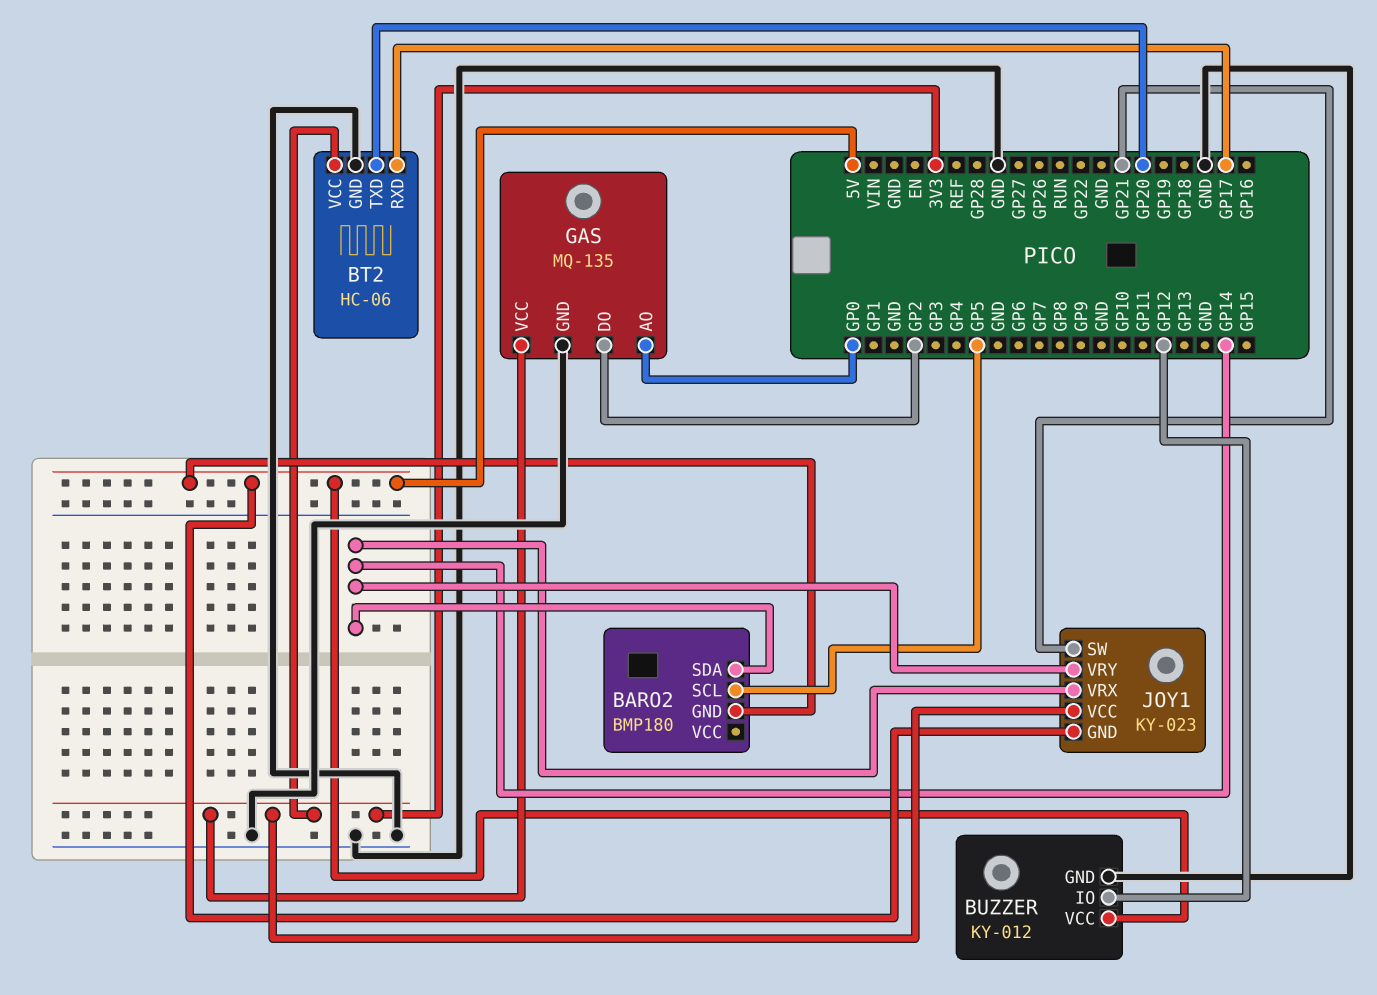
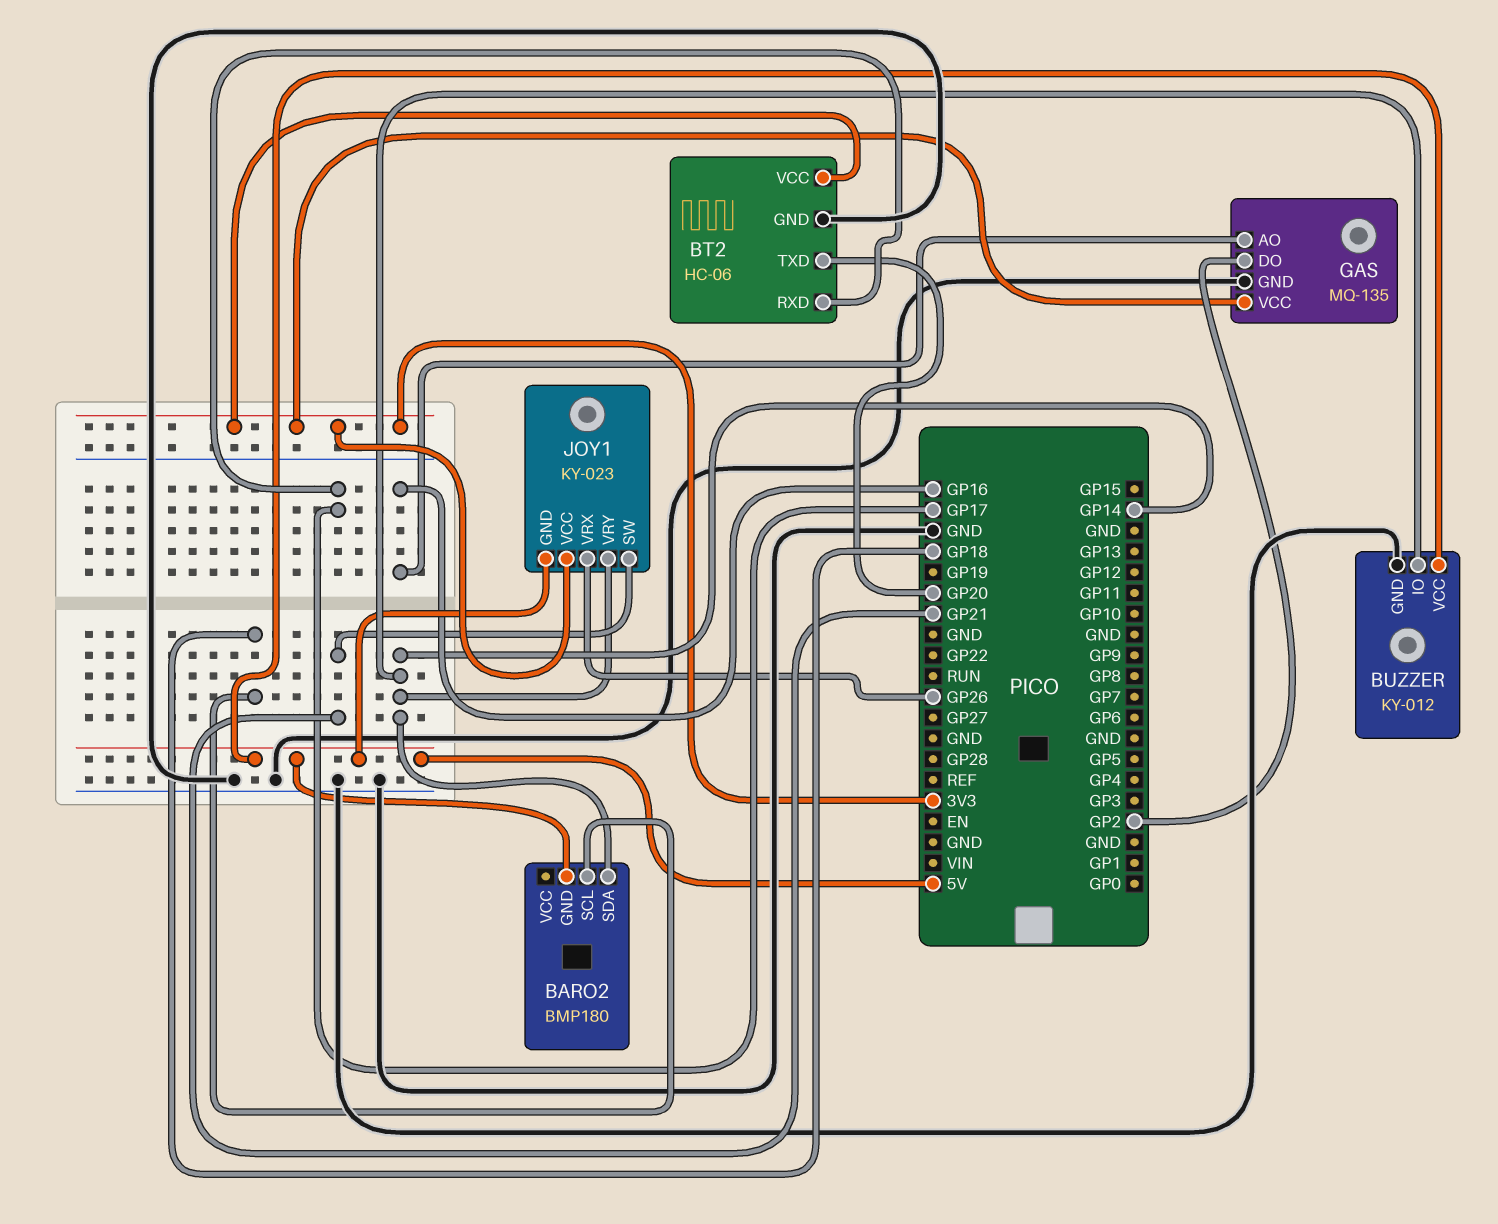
BARO2 pin SCL: GP5 -> GP18
BUZZER pin IO: GP12 -> GP14
GAS pin AO: GP0 -> GP16
JOY1 pin VRX: GP14 -> GP26

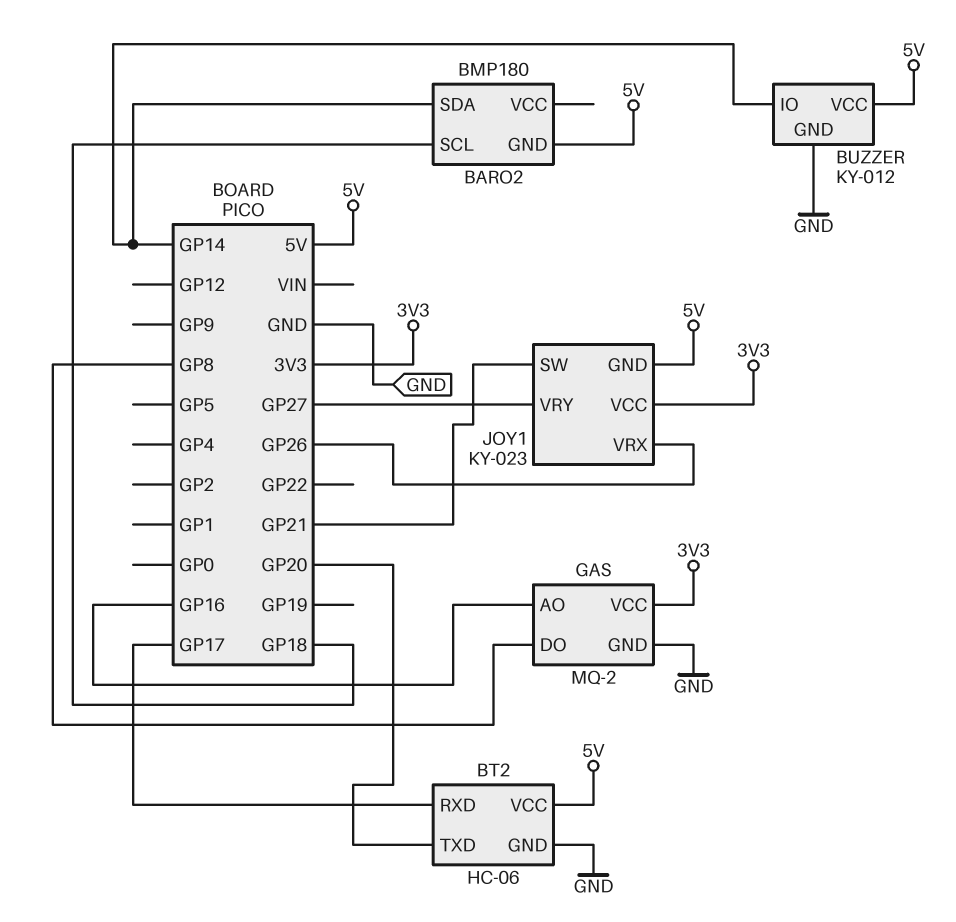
BT2 pin VCC: 3V3 -> 5V
GAS: MQ-135 -> MQ-2
GAS pin DO: GP2 -> GP8
JOY1 pin VRY: GP14 -> GP27

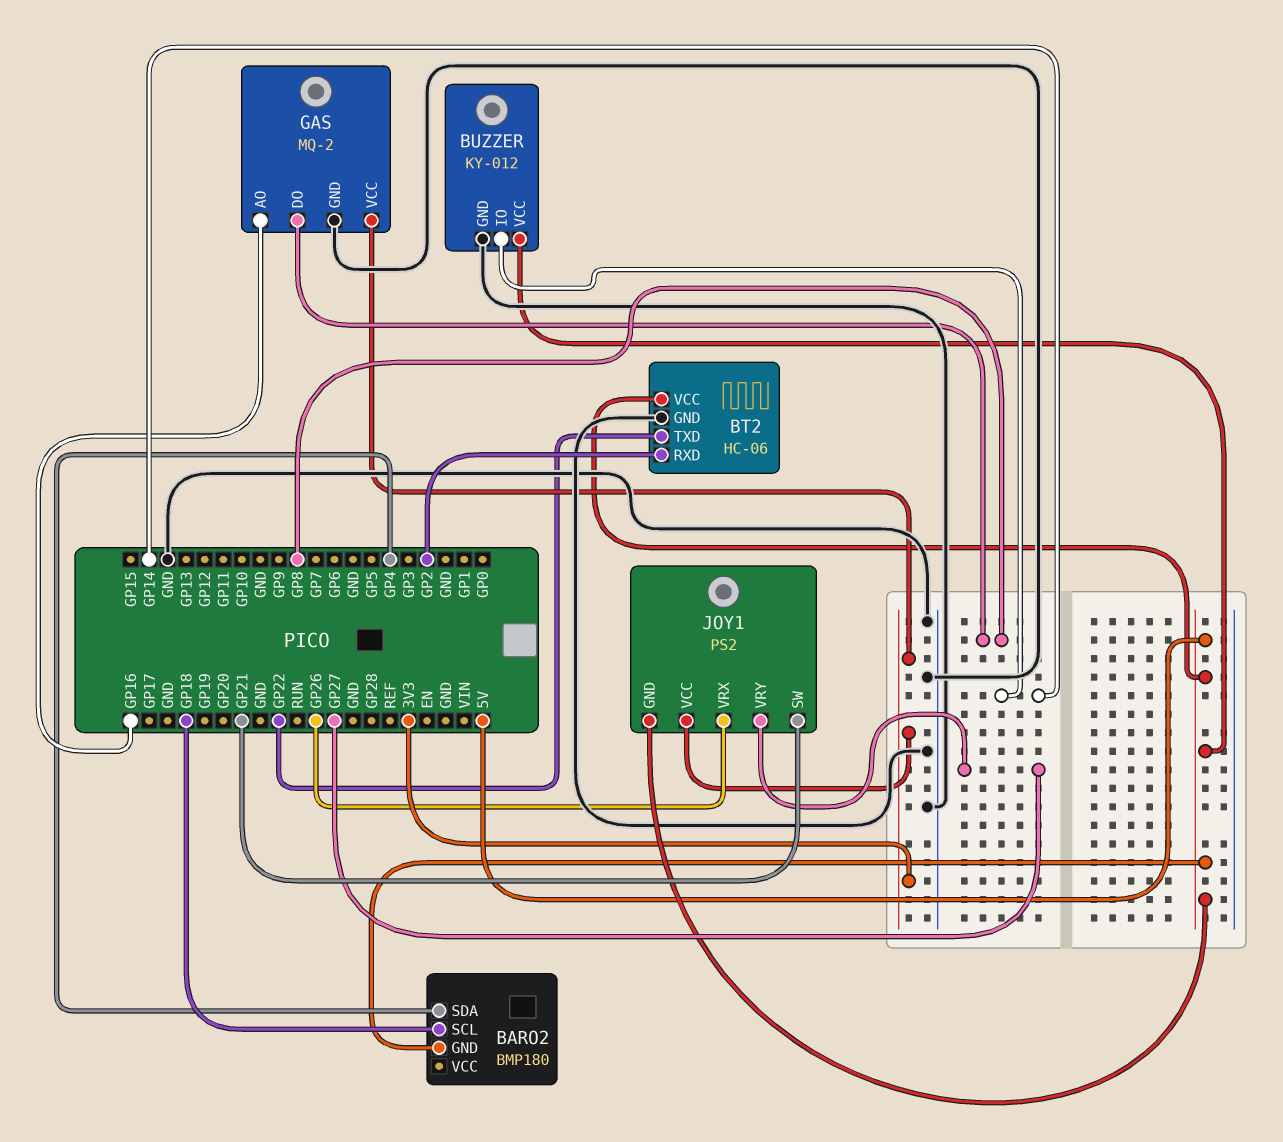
BARO2 pin SDA: GP14 -> GP4
BT2 pin RXD: GP17 -> GP2
BT2 pin TXD: GP20 -> GP22
JOY1: KY-023 -> PS2

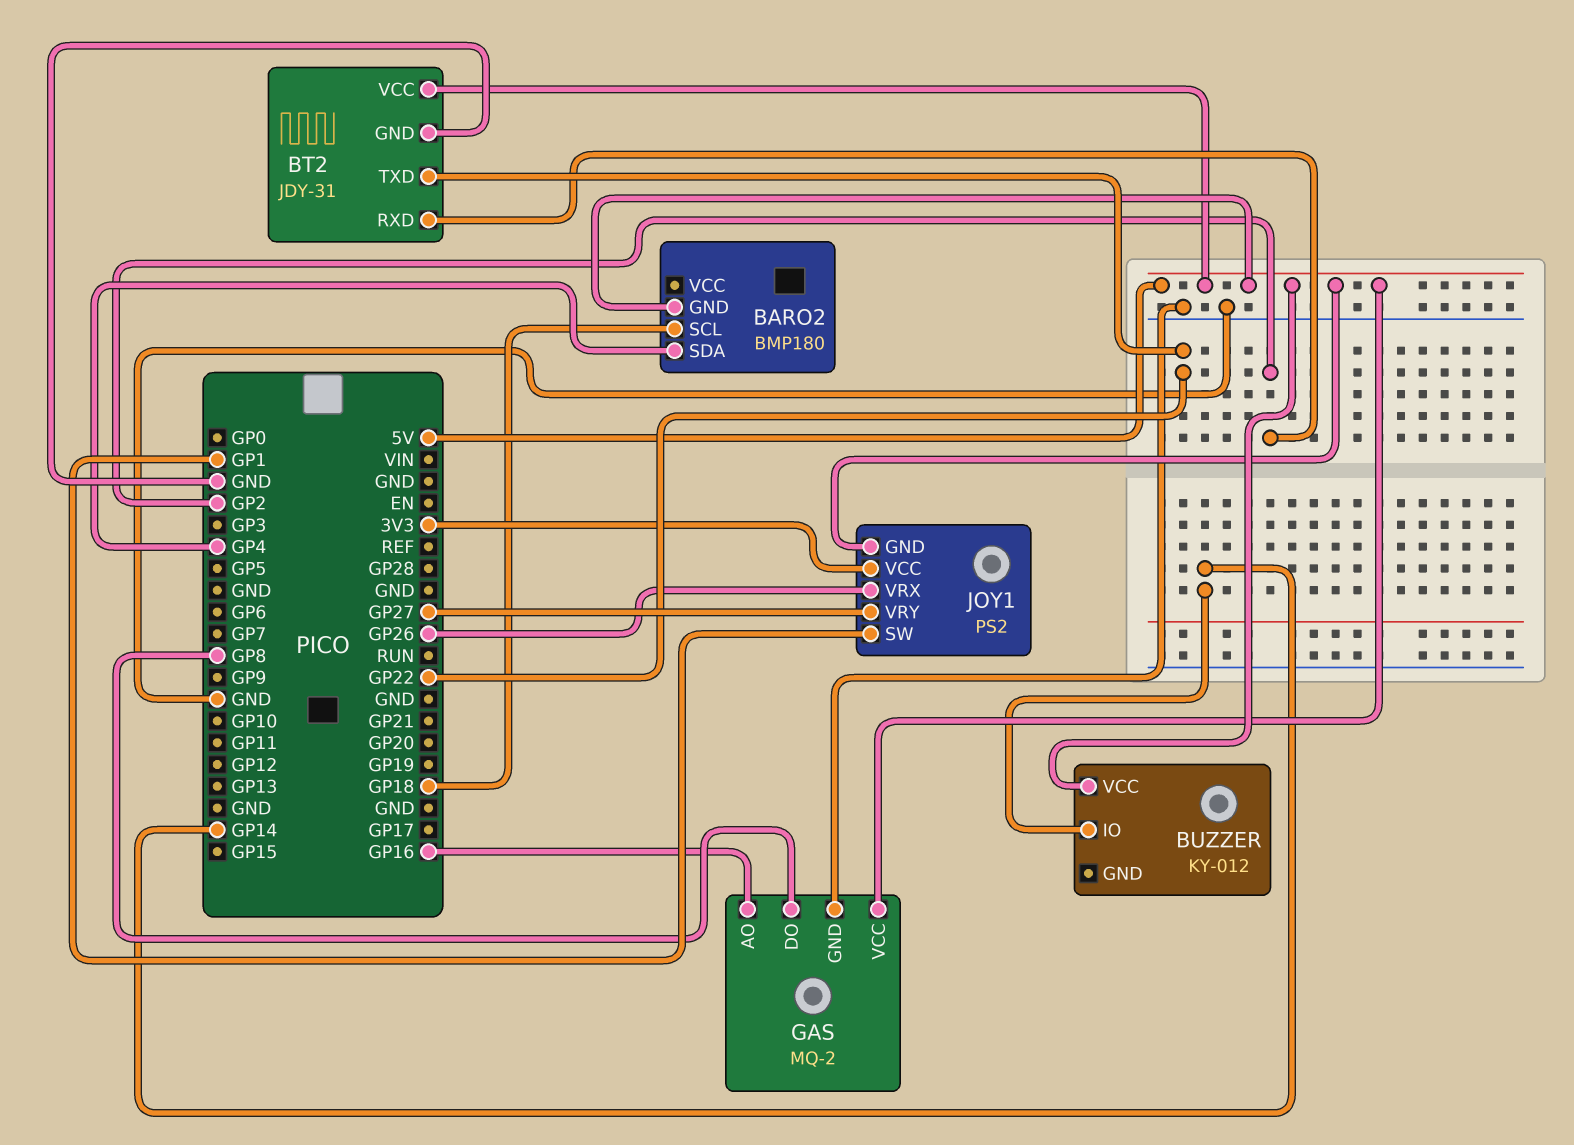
BT2: HC-06 -> JDY-31
BUZZER pin GND: GND -> none
GAS pin VCC: 3V3 -> 5V
JOY1 pin SW: GP21 -> GP1

